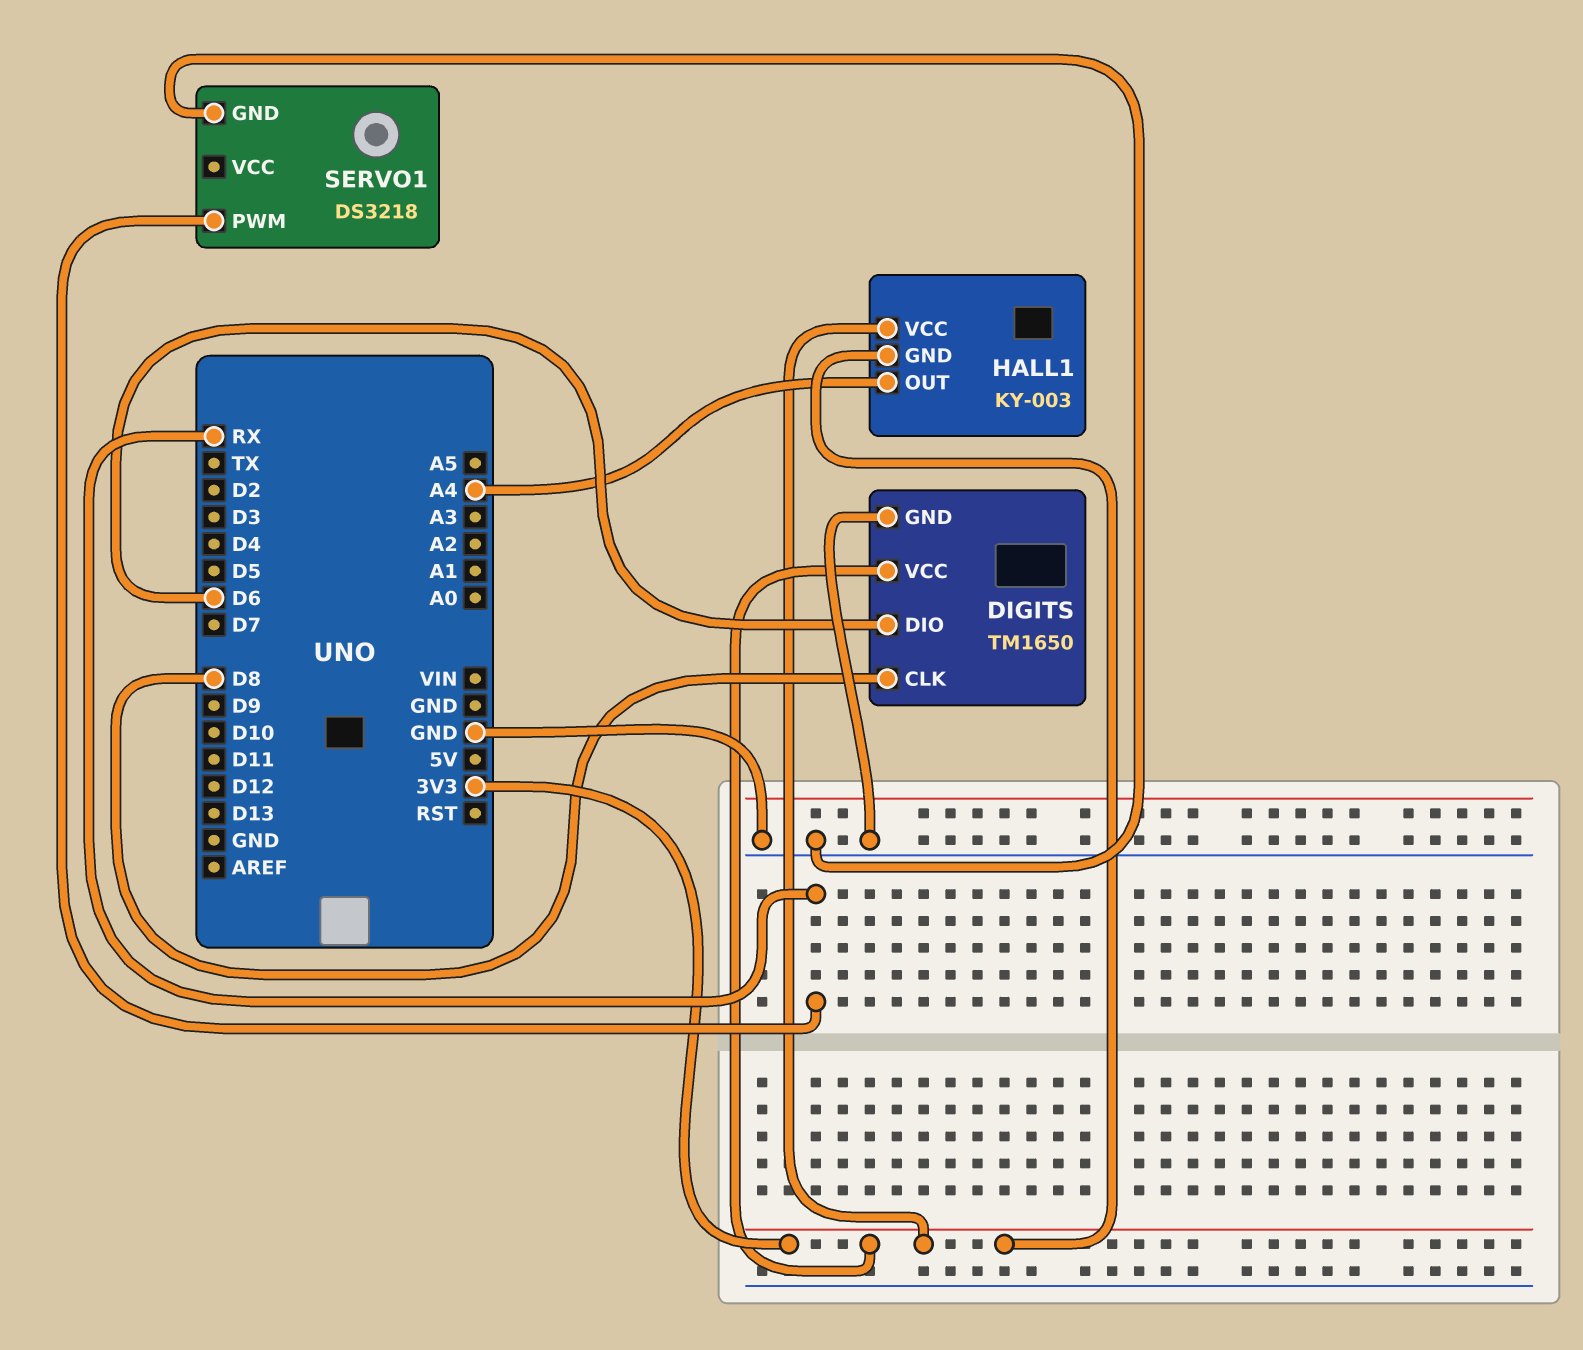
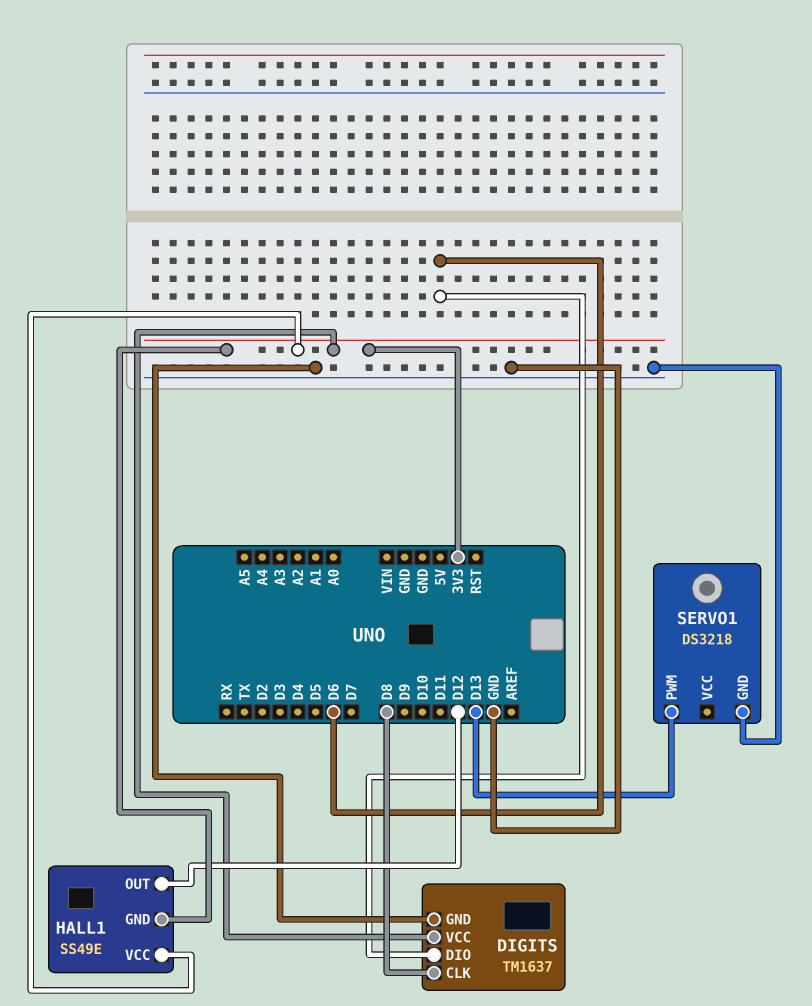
DIGITS: TM1650 -> TM1637
HALL1: KY-003 -> SS49E
HALL1 pin OUT: A4 -> D12
SERVO1 pin PWM: RX -> D13

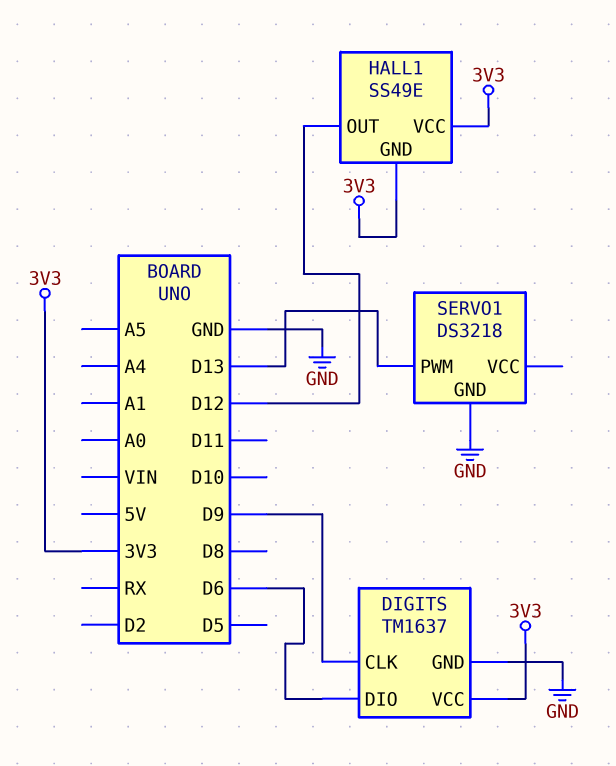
DIGITS pin CLK: D8 -> D9

